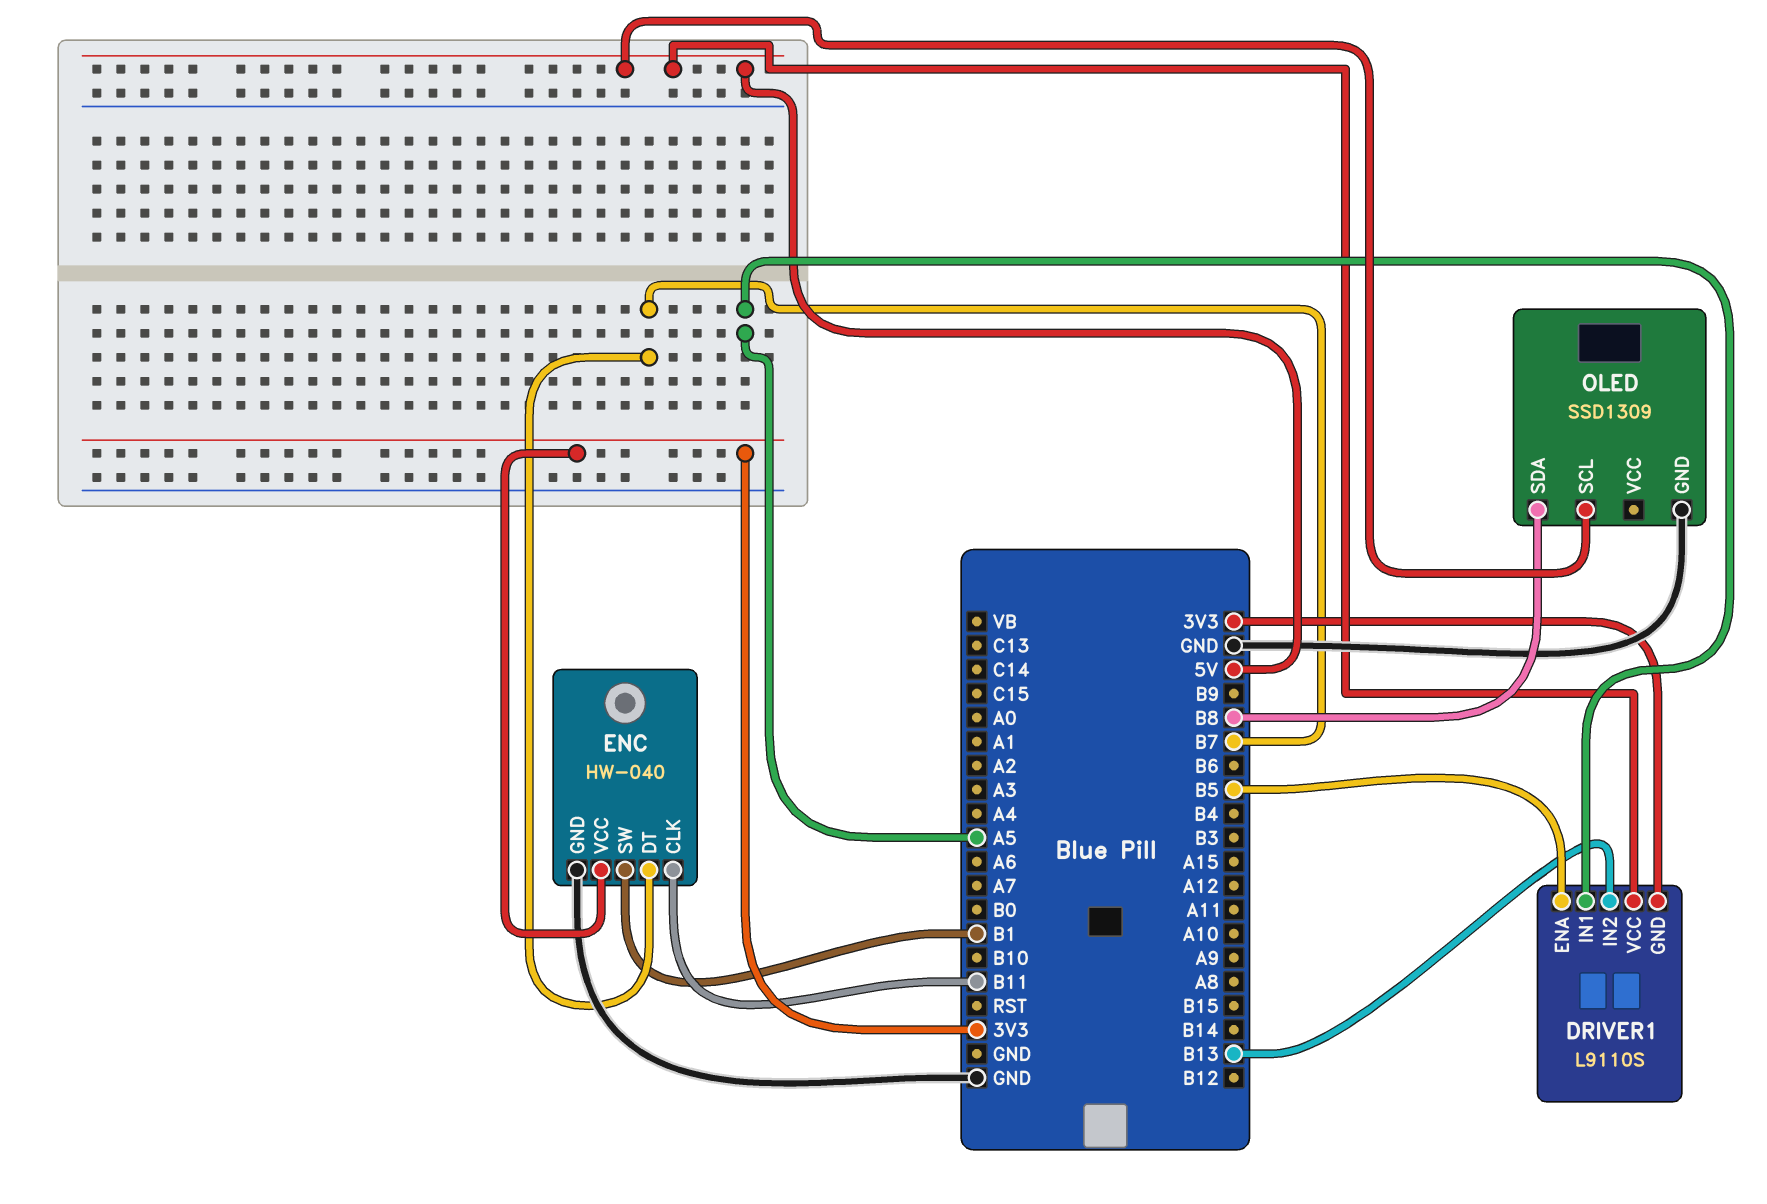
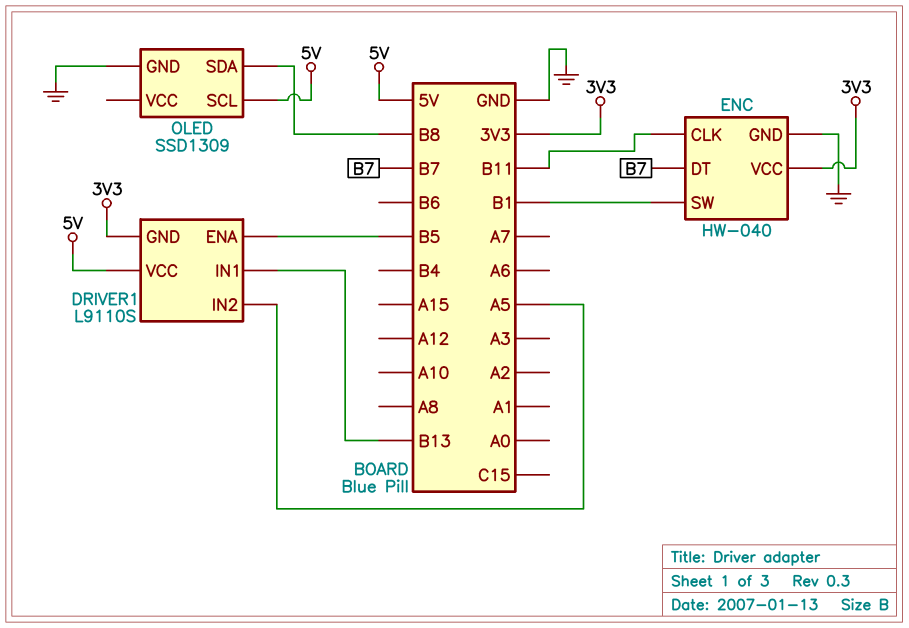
DRIVER1 pin IN1: A5 -> B13
DRIVER1 pin IN2: B13 -> A5

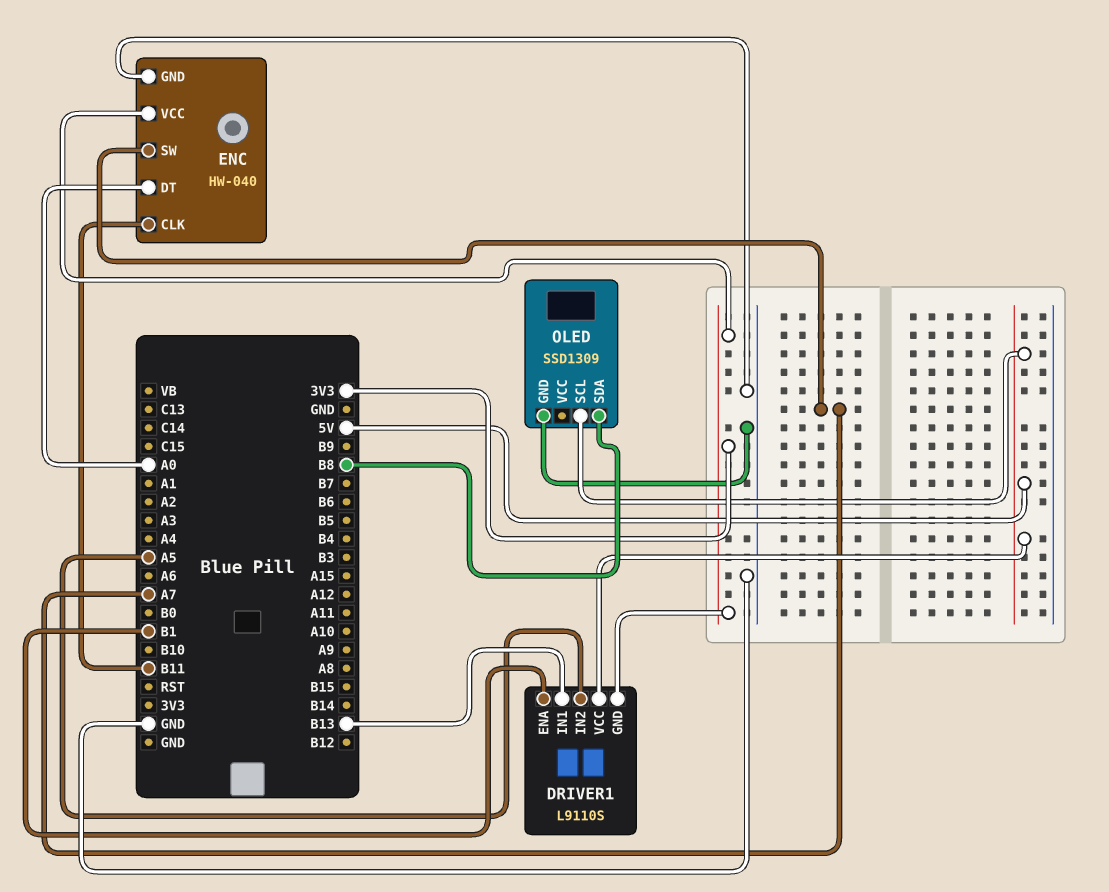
DRIVER1 pin ENA: B5 -> B1
ENC pin DT: B7 -> A0
ENC pin SW: B1 -> A7

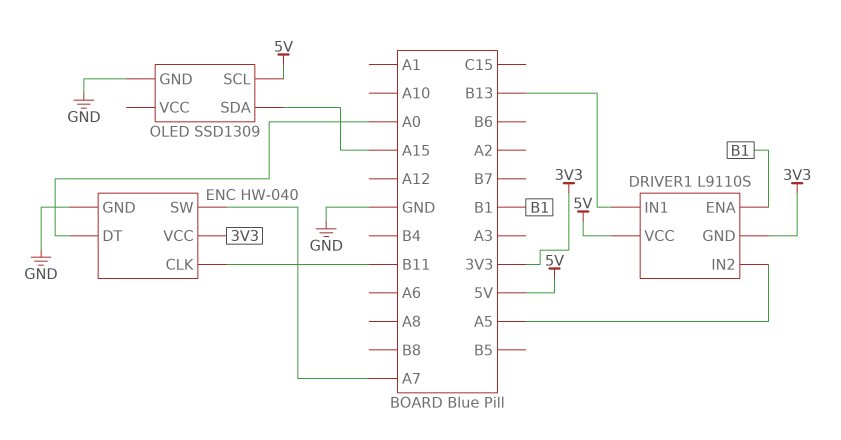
OLED pin SDA: B8 -> A15

